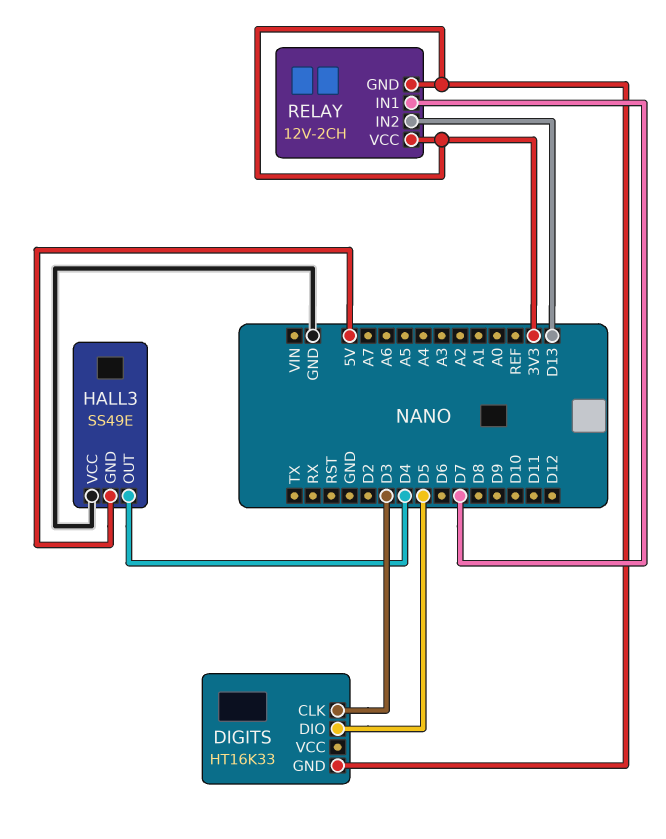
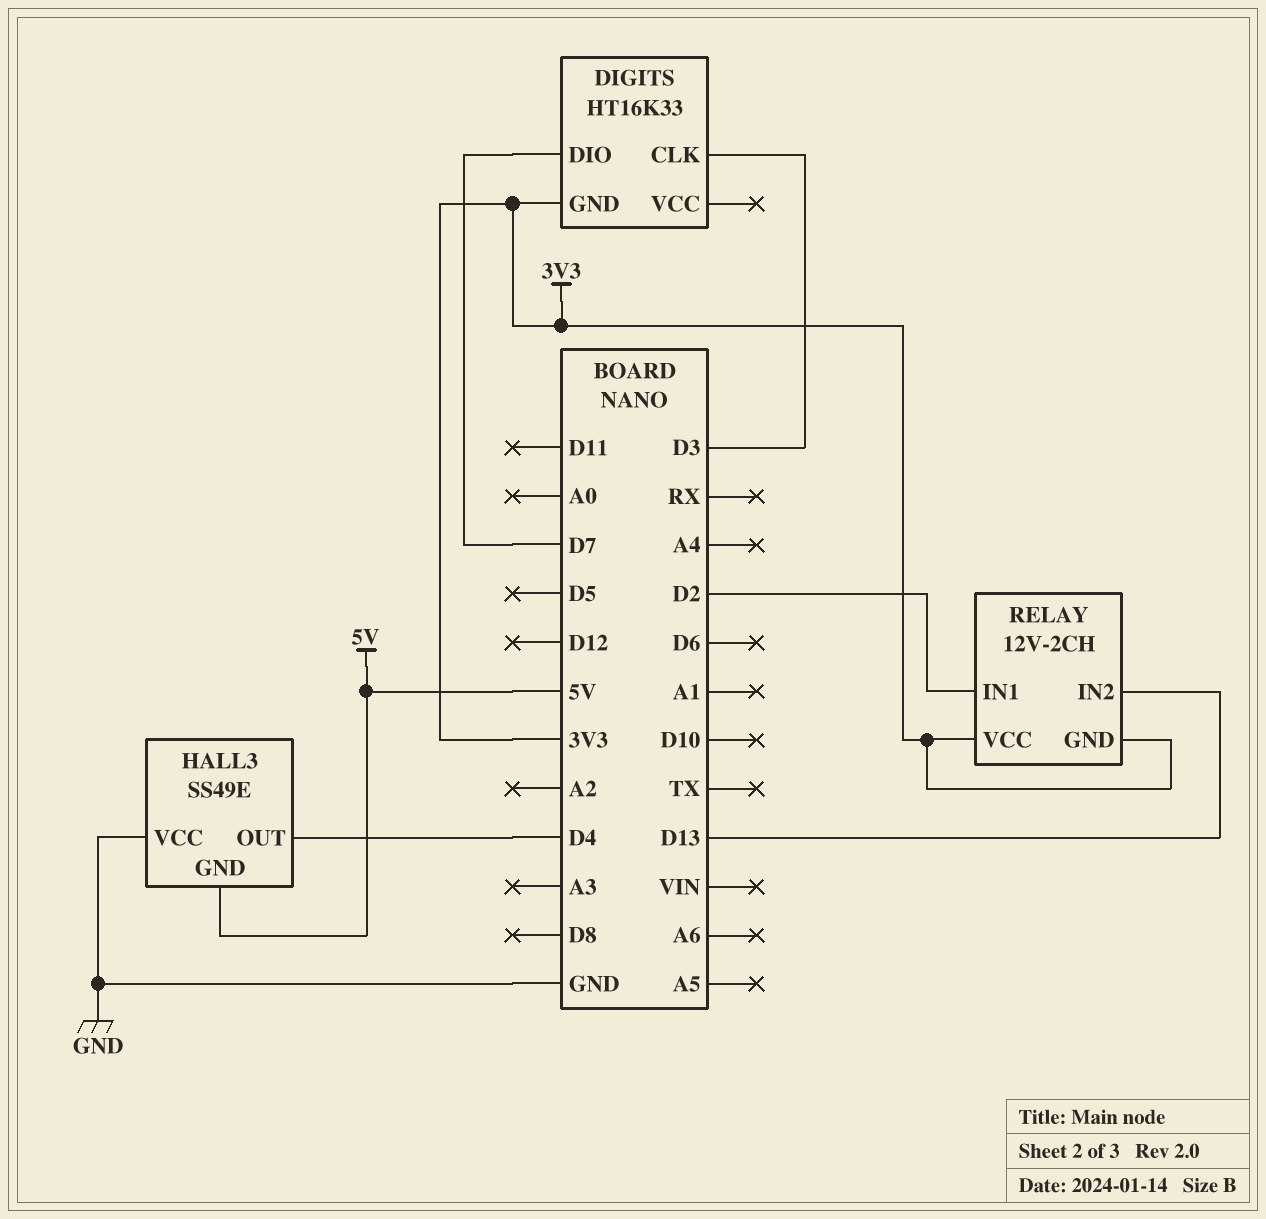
DIGITS pin DIO: D5 -> D7
RELAY pin IN1: D7 -> D2

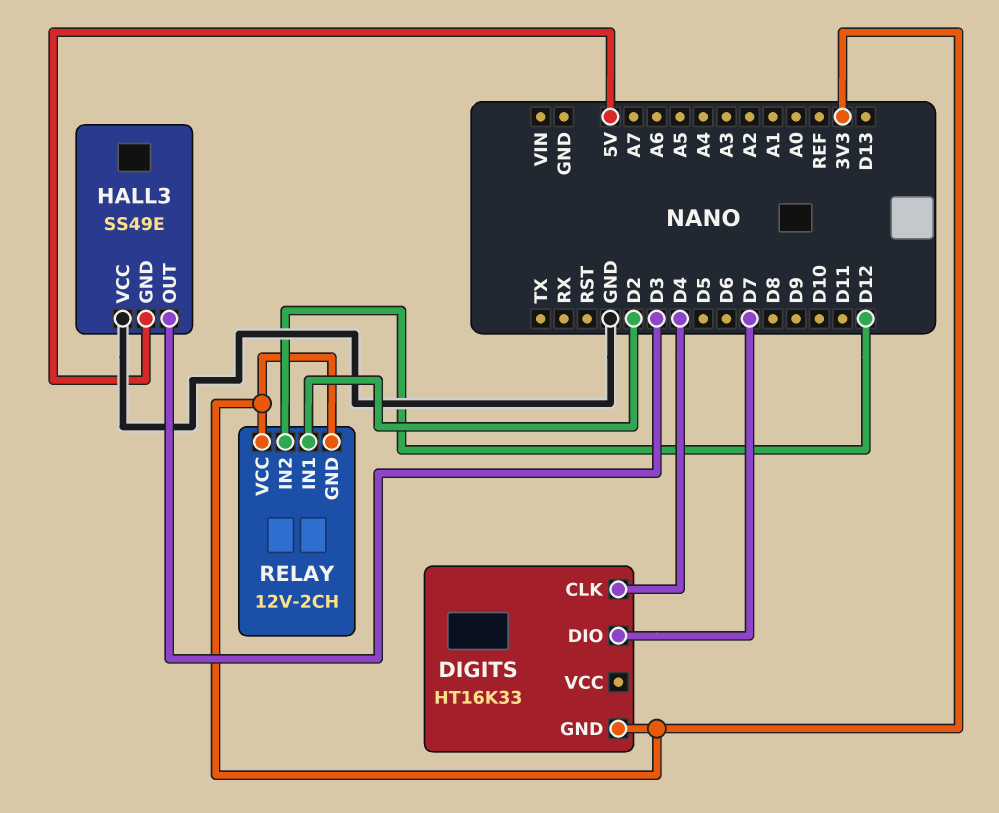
DIGITS pin CLK: D3 -> D4
HALL3 pin OUT: D4 -> D3
RELAY pin IN2: D13 -> D12

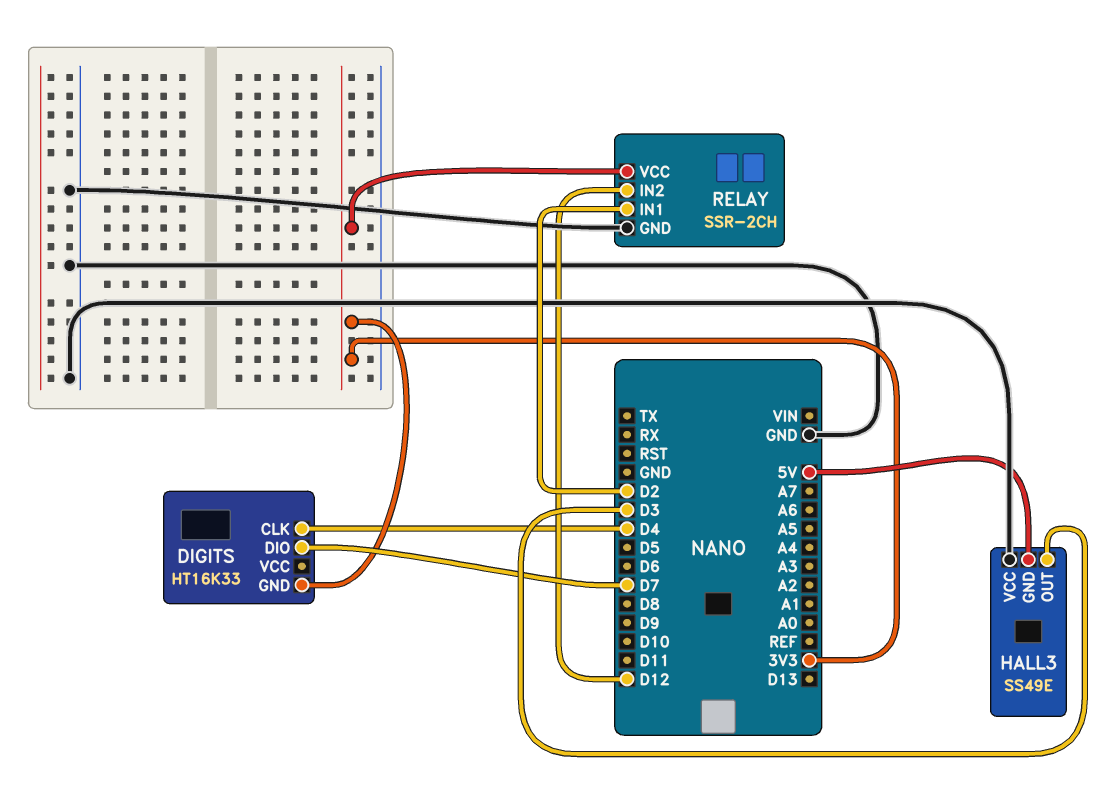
RELAY: 12V-2CH -> SSR-2CH
RELAY pin GND: 3V3 -> GND

